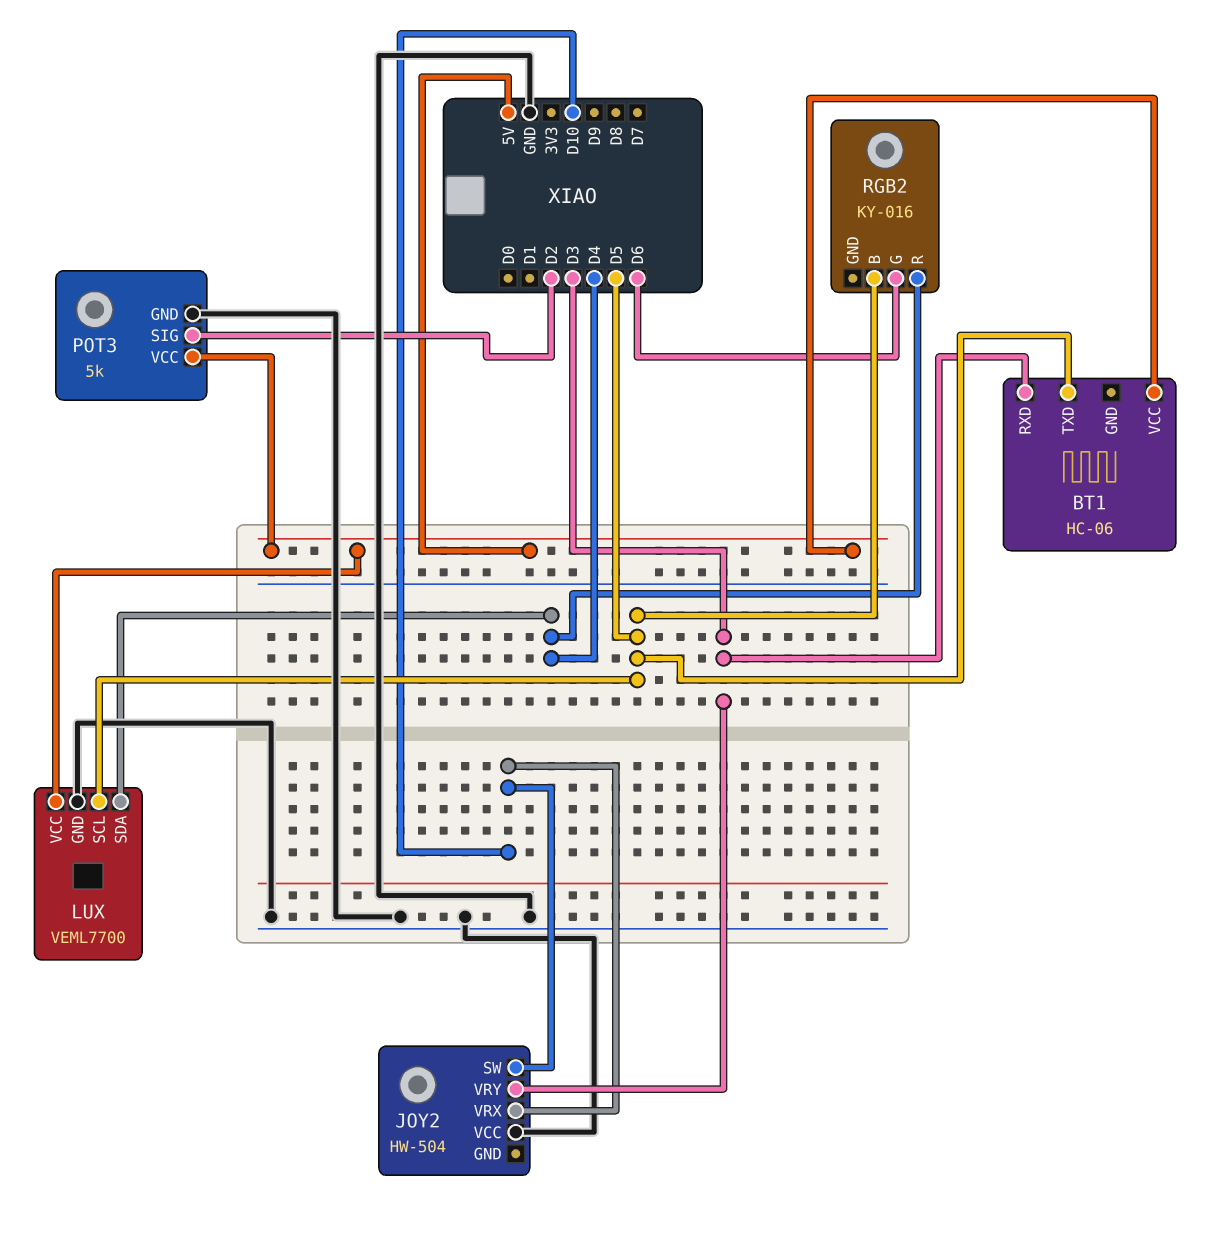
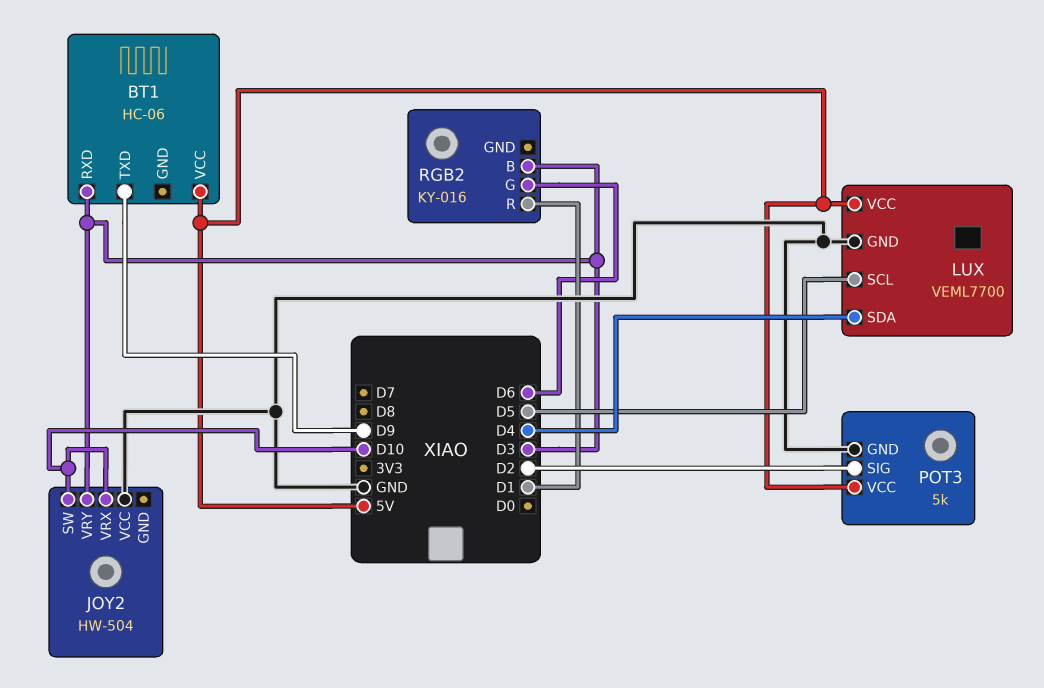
BT1 pin TXD: D5 -> D9
RGB2 pin B: D5 -> D3
RGB2 pin R: D4 -> D1

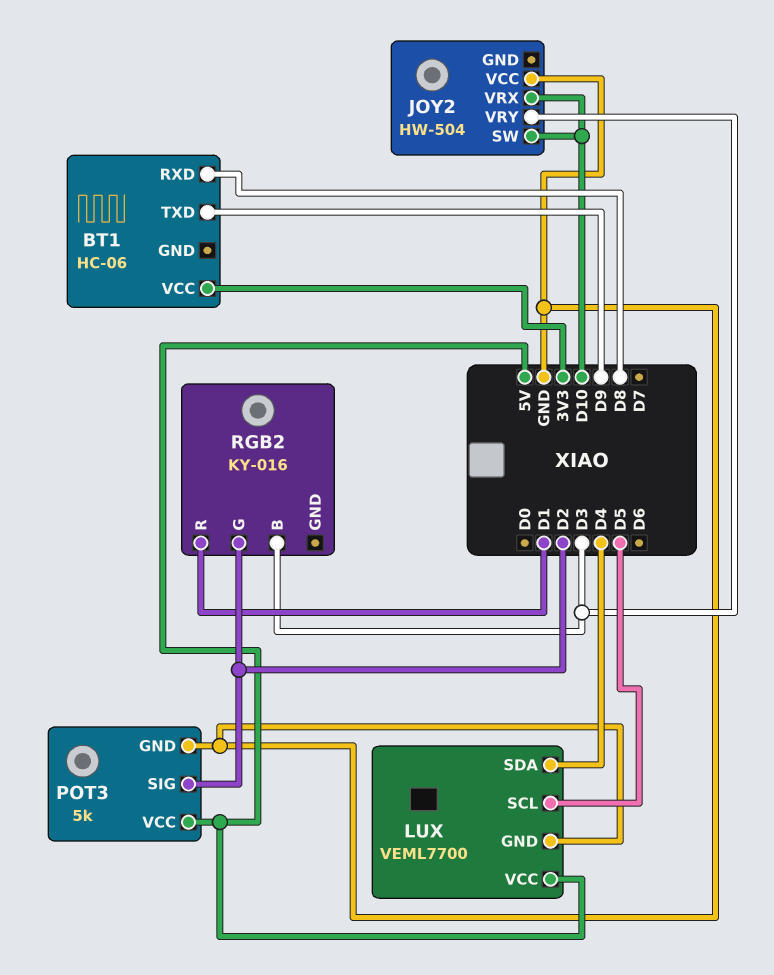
BT1 pin RXD: D3 -> D8
BT1 pin VCC: 5V -> 3V3
RGB2 pin G: D6 -> D2

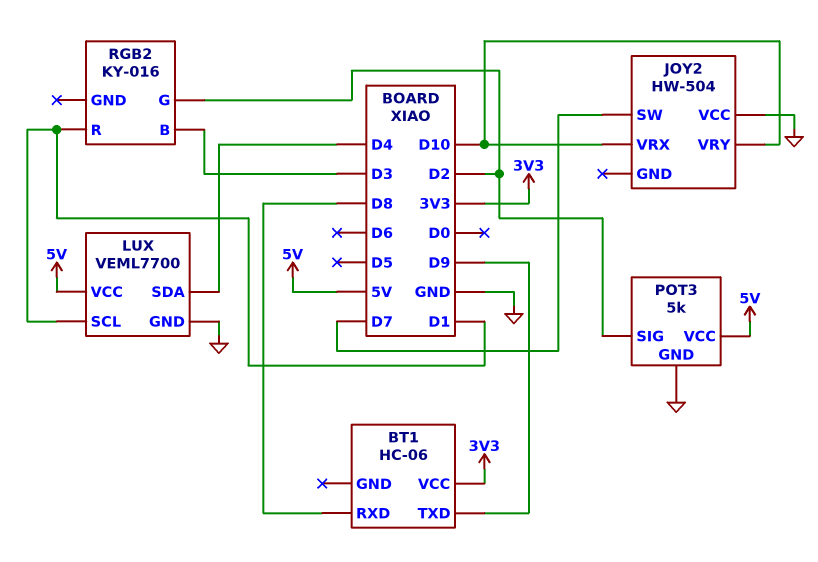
JOY2 pin SW: D10 -> D7
JOY2 pin VRY: D3 -> D10
LUX pin SCL: D5 -> D1

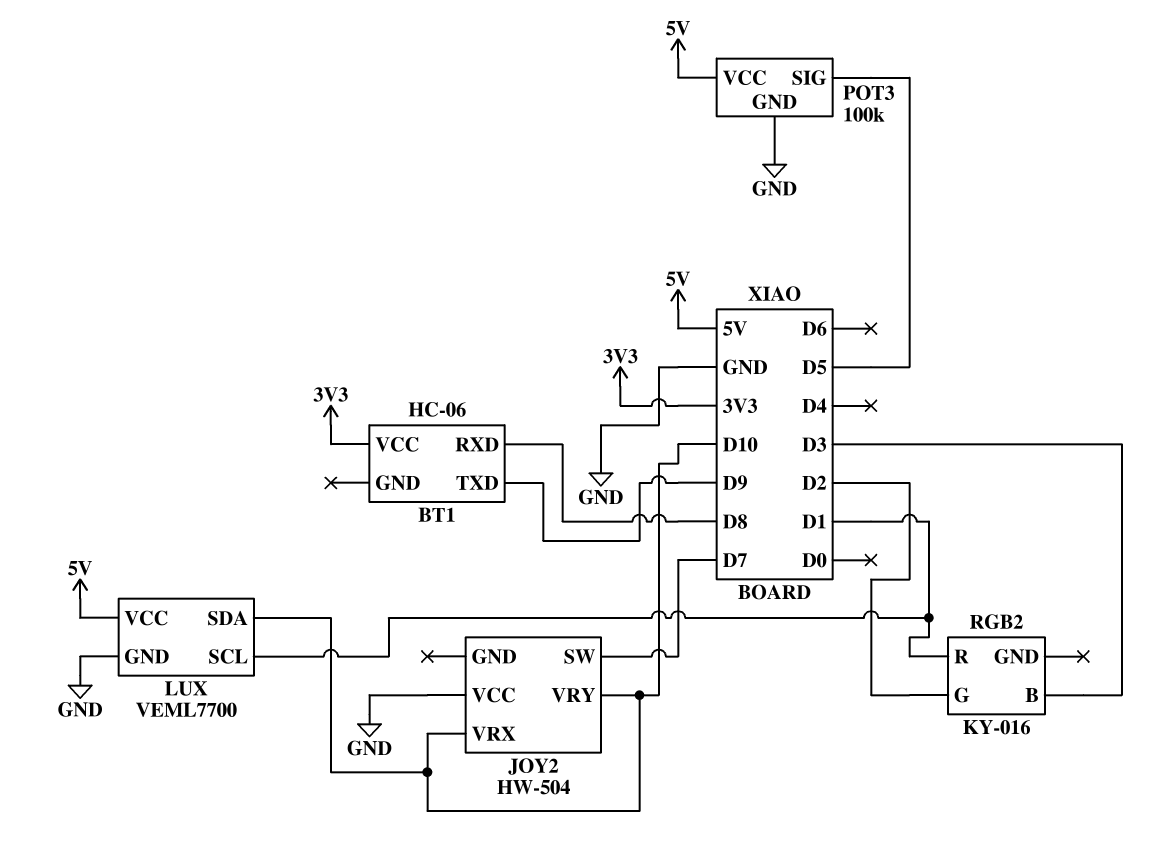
LUX pin SDA: D4 -> D10
POT3: 5k -> 100k
POT3 pin SIG: D2 -> D5

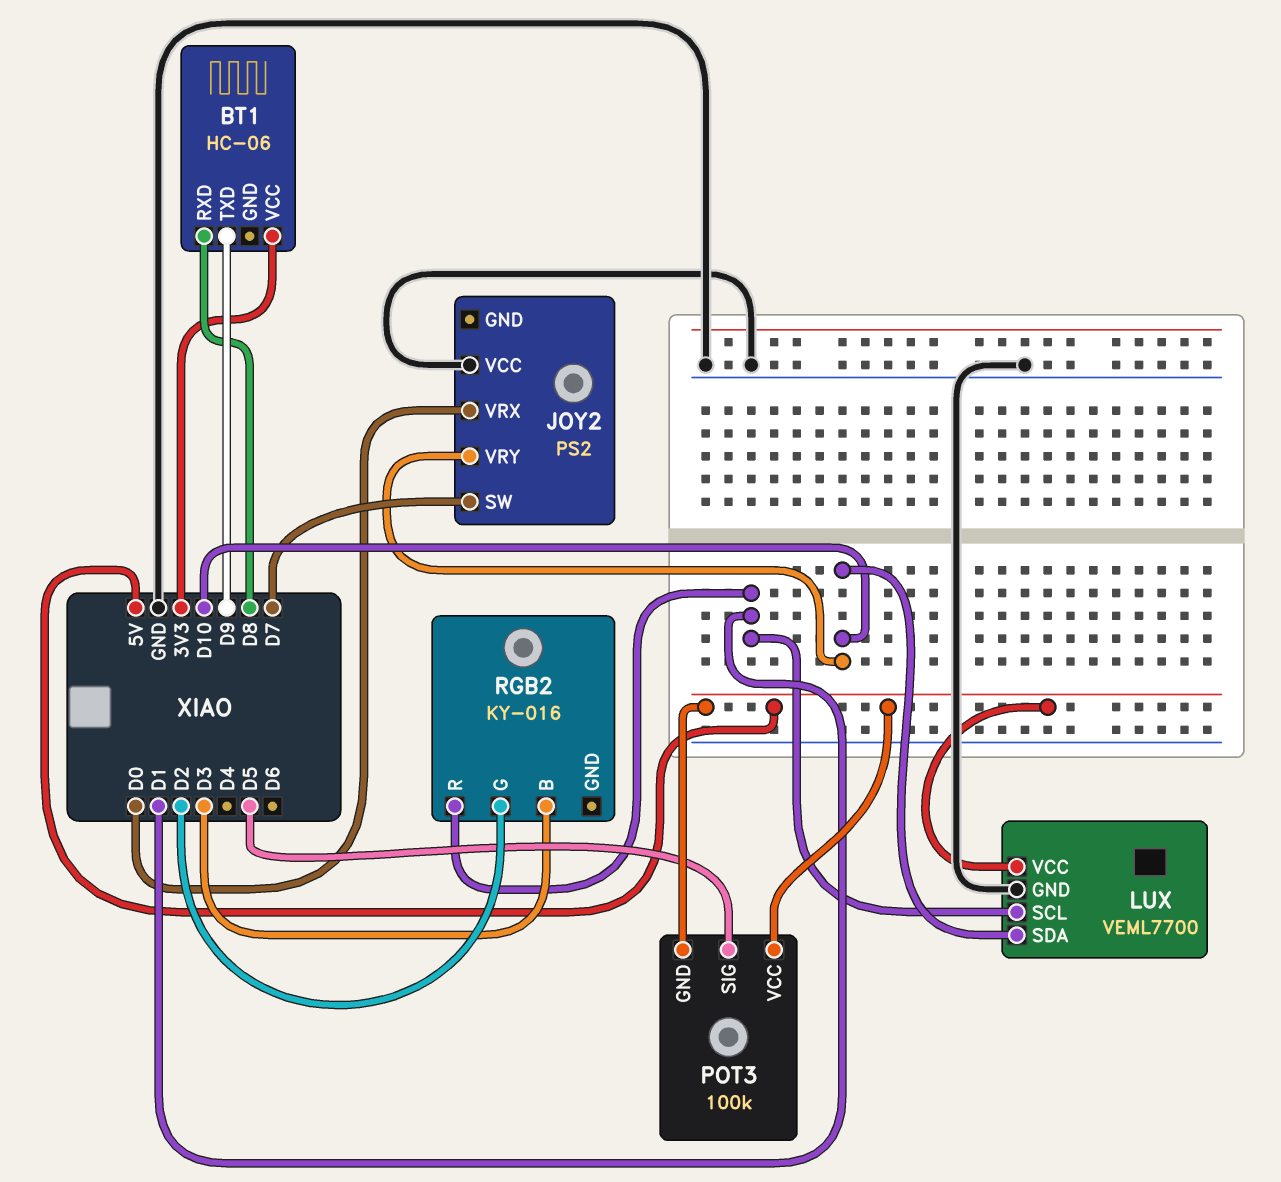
JOY2: HW-504 -> PS2
JOY2 pin VRX: D10 -> D0
POT3 pin GND: GND -> 5V

